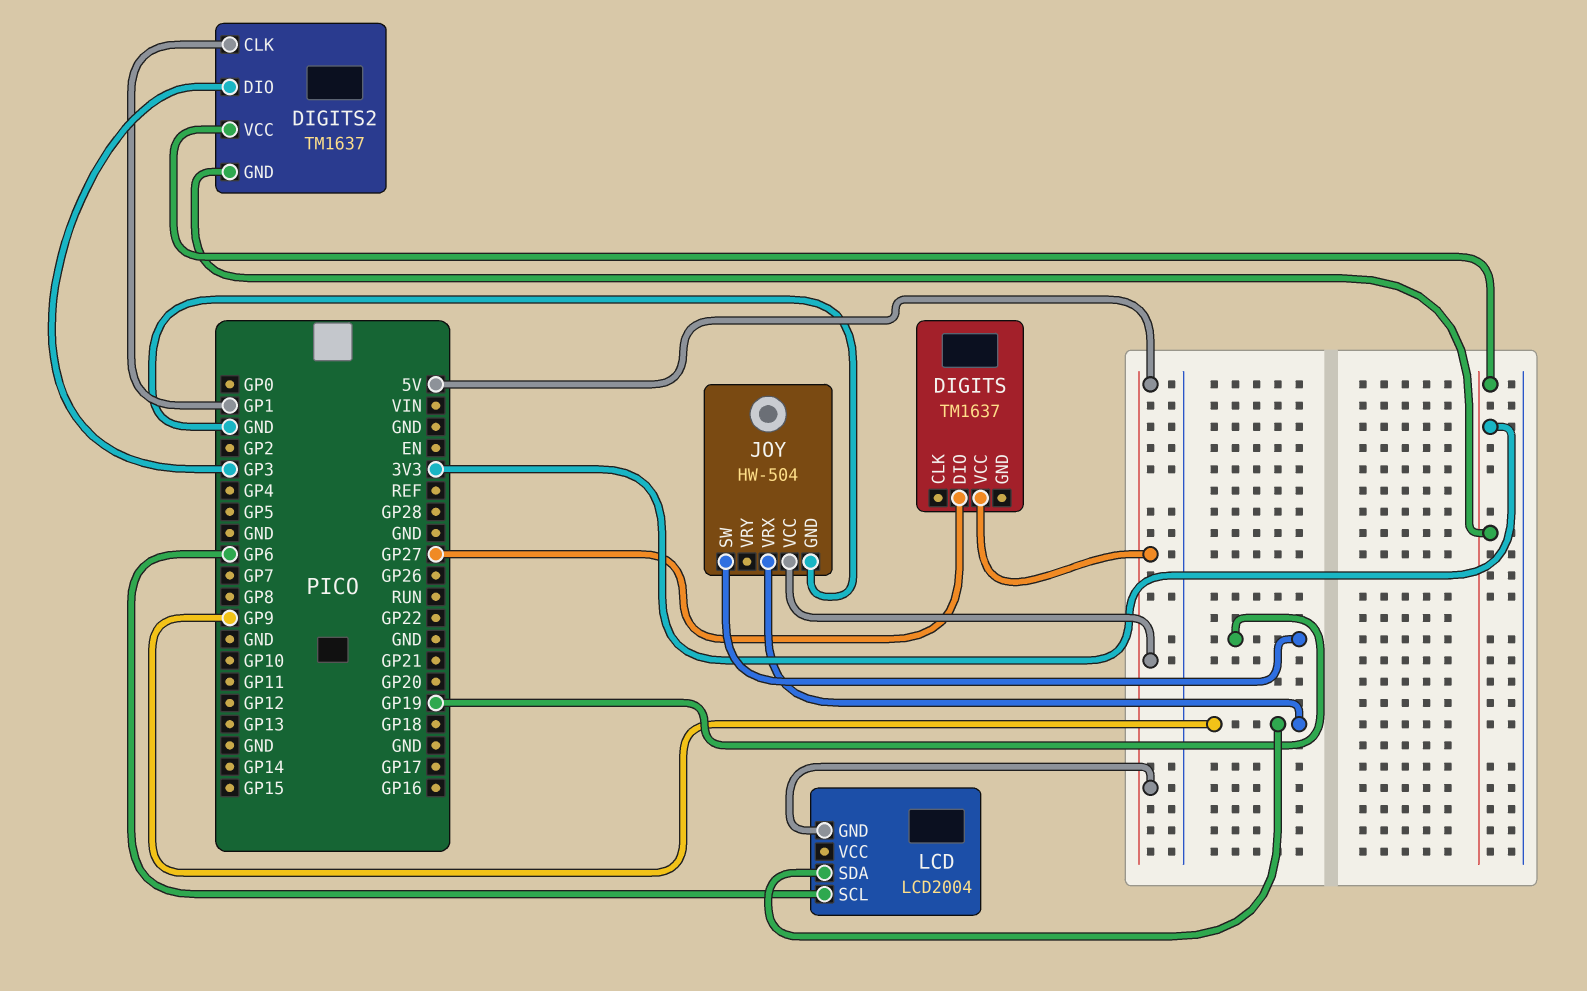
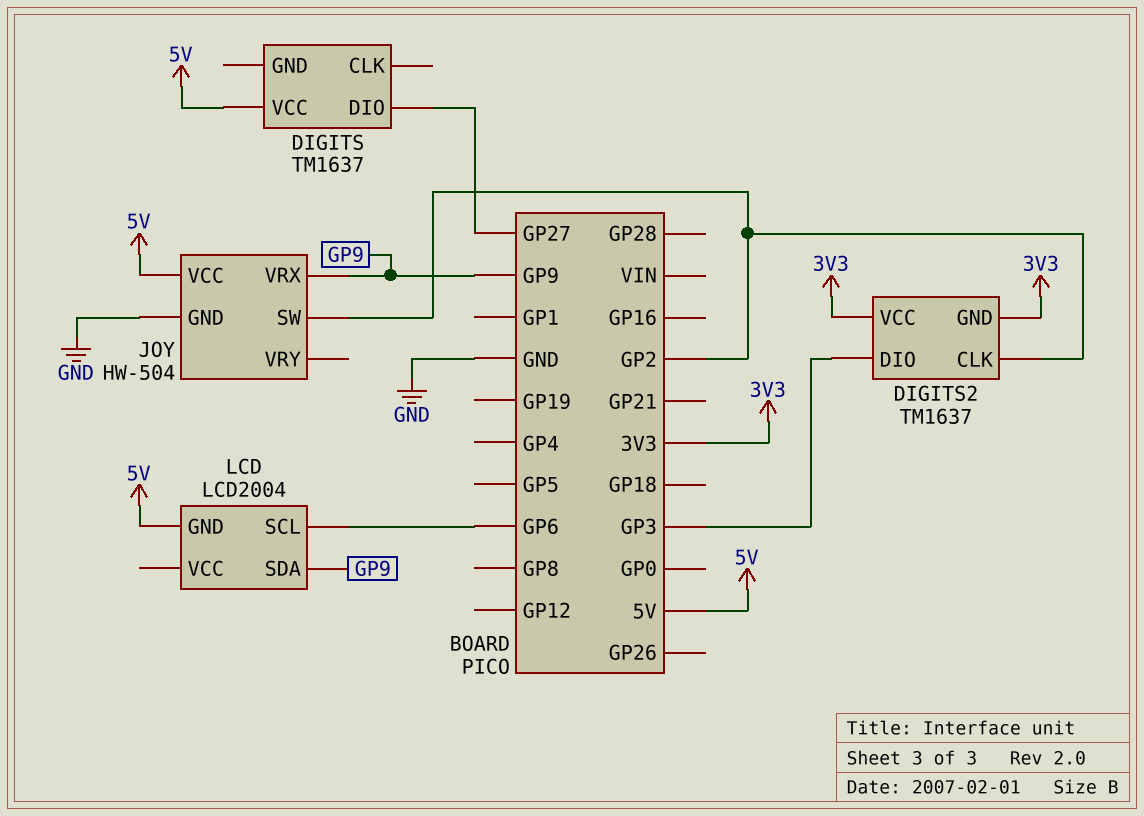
DIGITS2 pin CLK: GP1 -> GP2
JOY pin SW: GP19 -> GP2

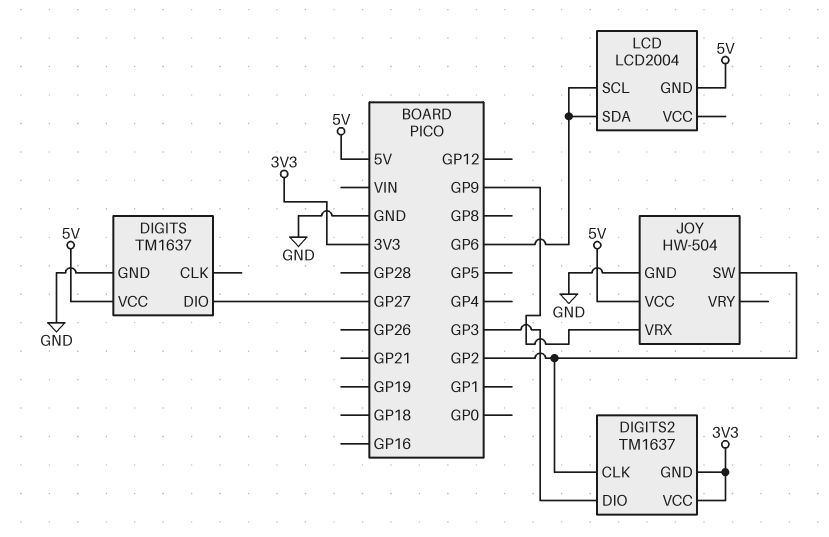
DIGITS pin GND: none -> GND
LCD pin SDA: GP9 -> GP6

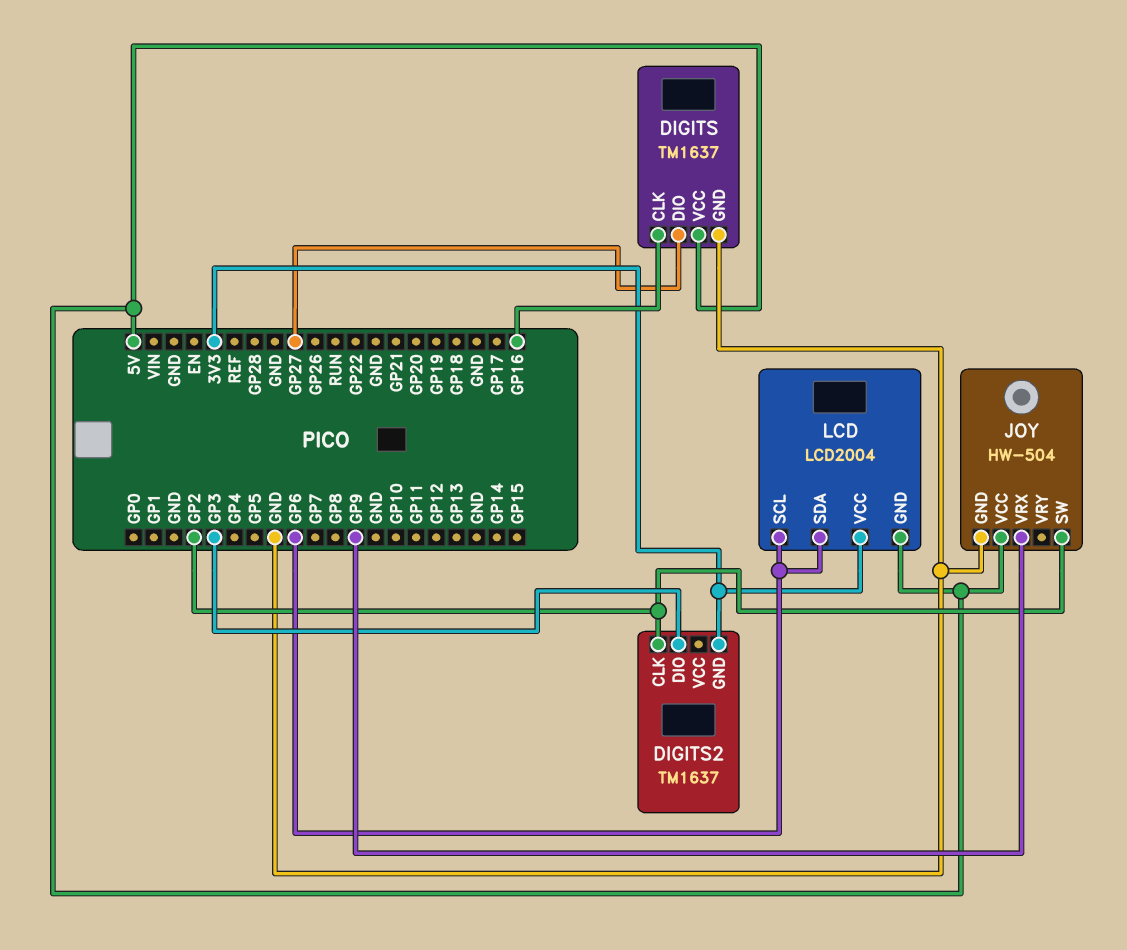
DIGITS pin CLK: none -> GP16
DIGITS2 pin VCC: 3V3 -> none
LCD pin VCC: none -> 3V3

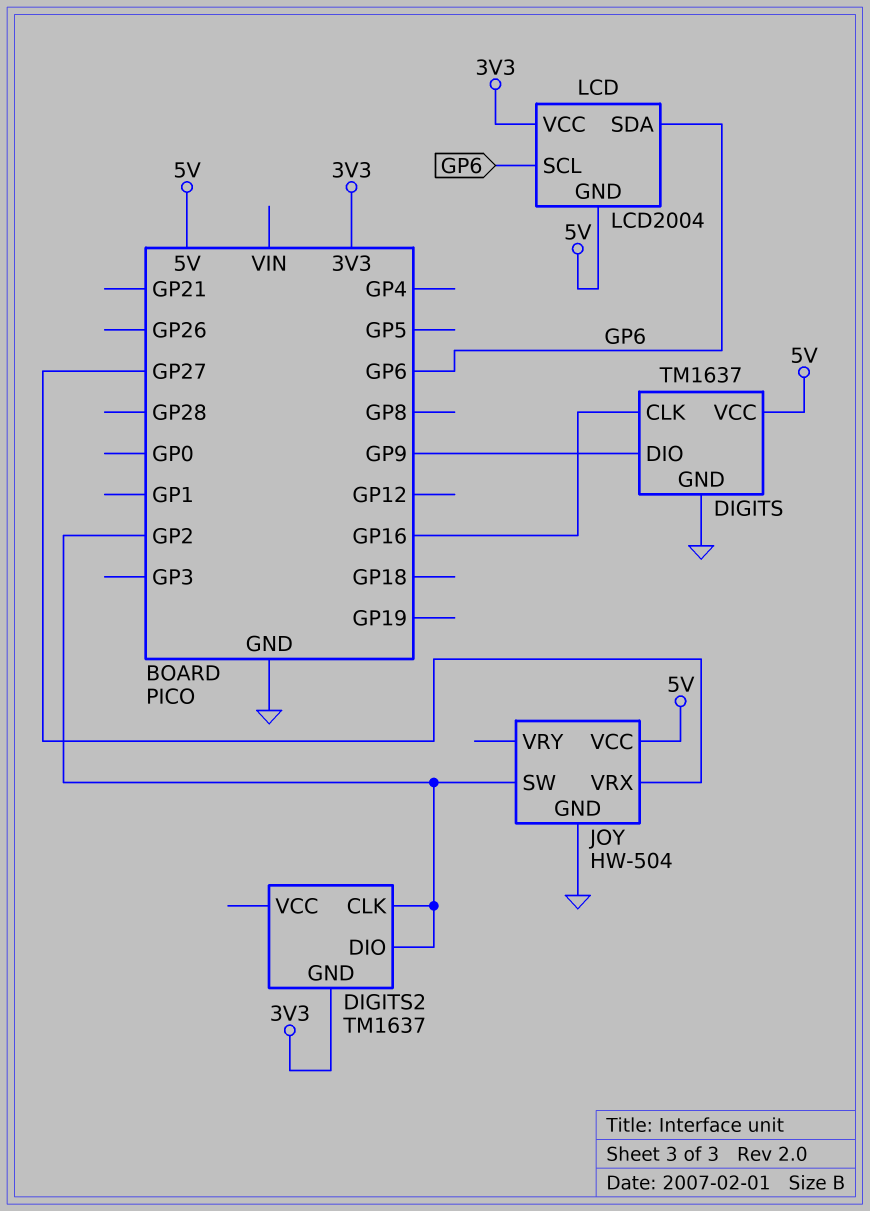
DIGITS pin DIO: GP27 -> GP9
DIGITS2 pin DIO: GP3 -> GP2
JOY pin VRX: GP9 -> GP27

